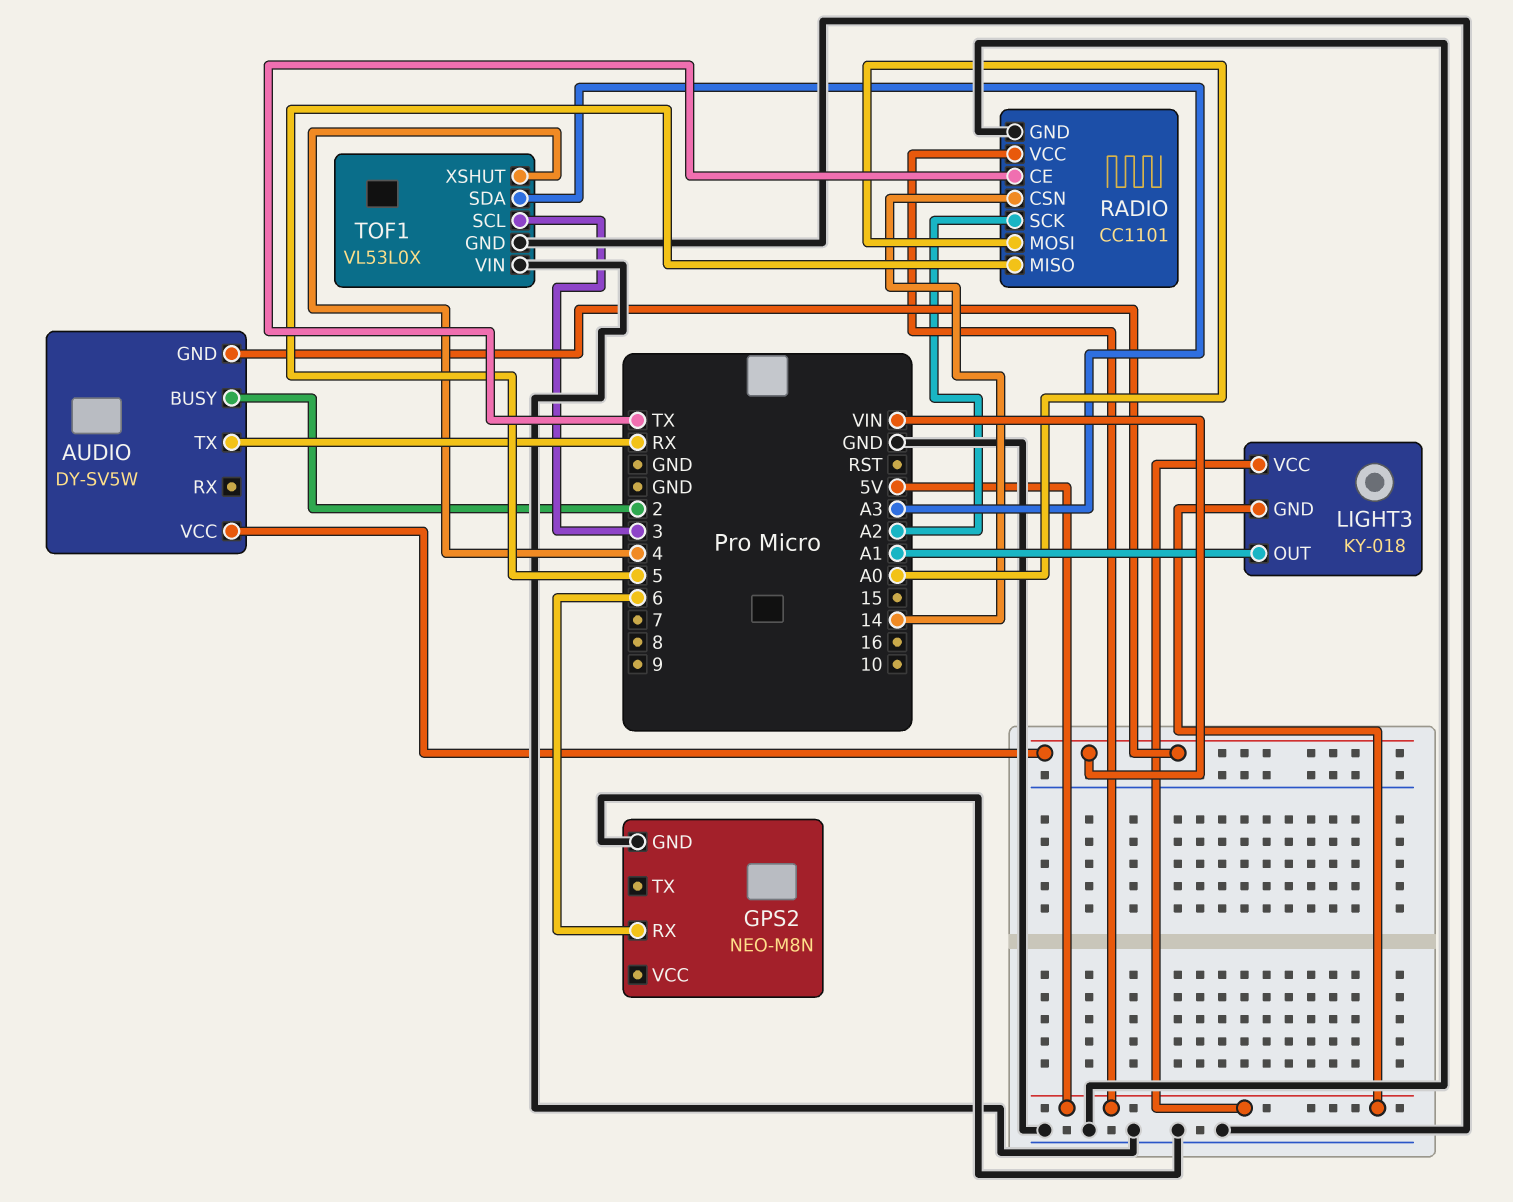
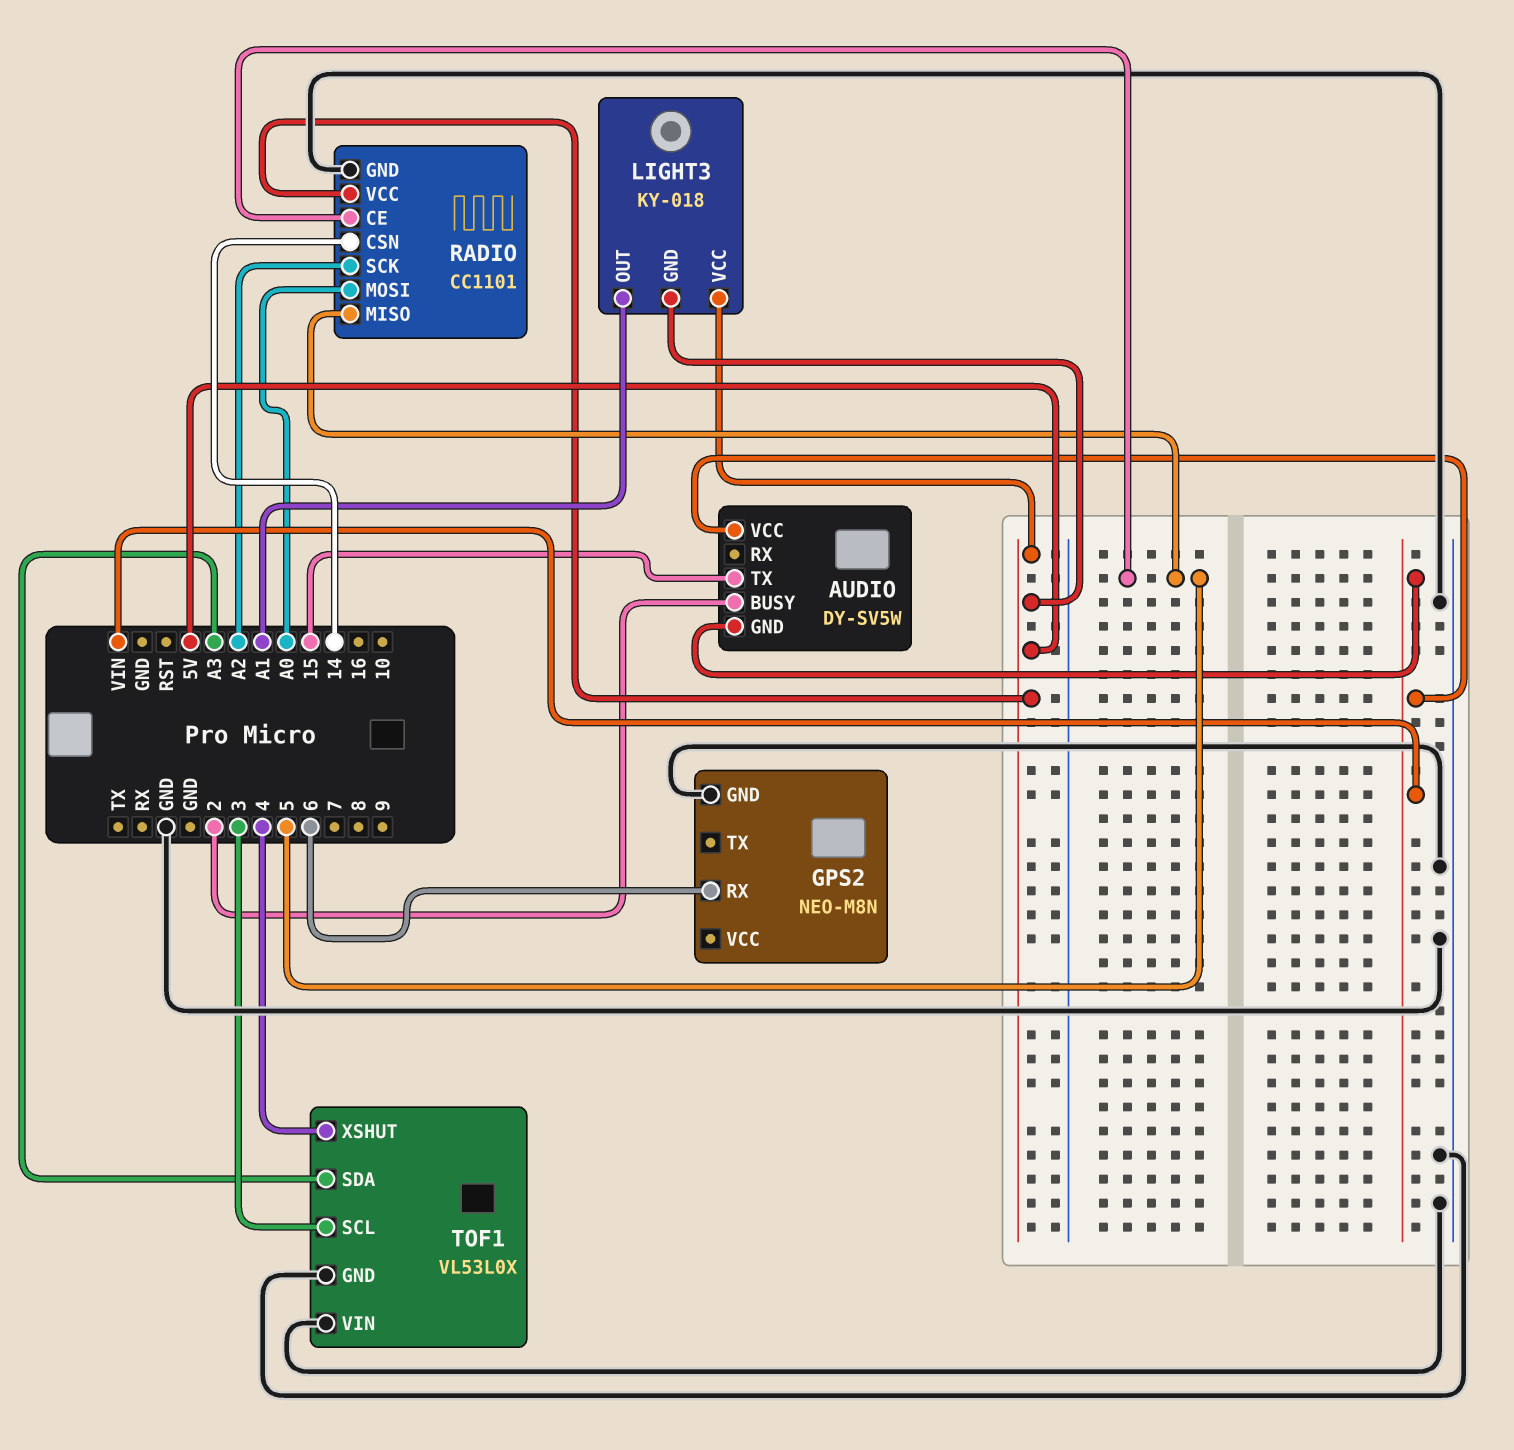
AUDIO pin TX: RX -> 15
RADIO pin CE: TX -> 5

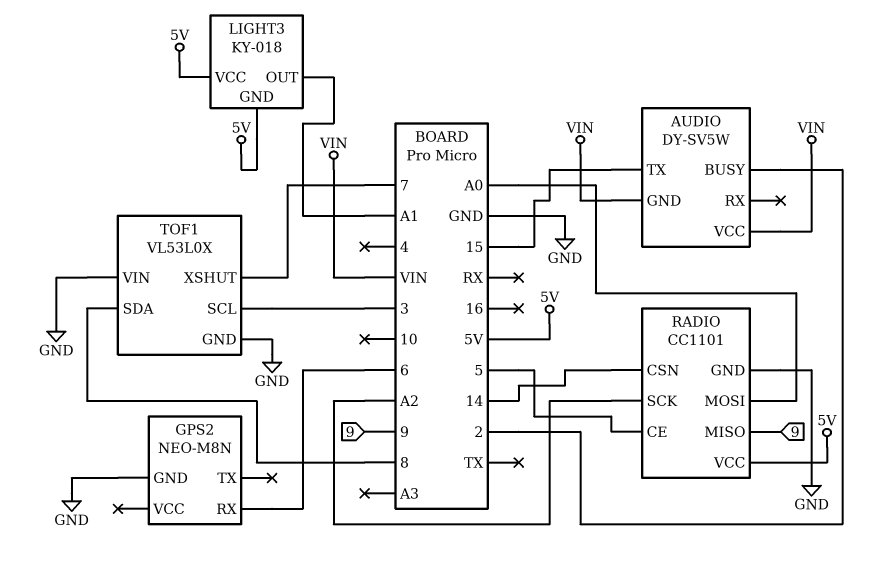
RADIO pin MISO: 5 -> 9
TOF1 pin SDA: A3 -> 8
TOF1 pin XSHUT: 4 -> 7

